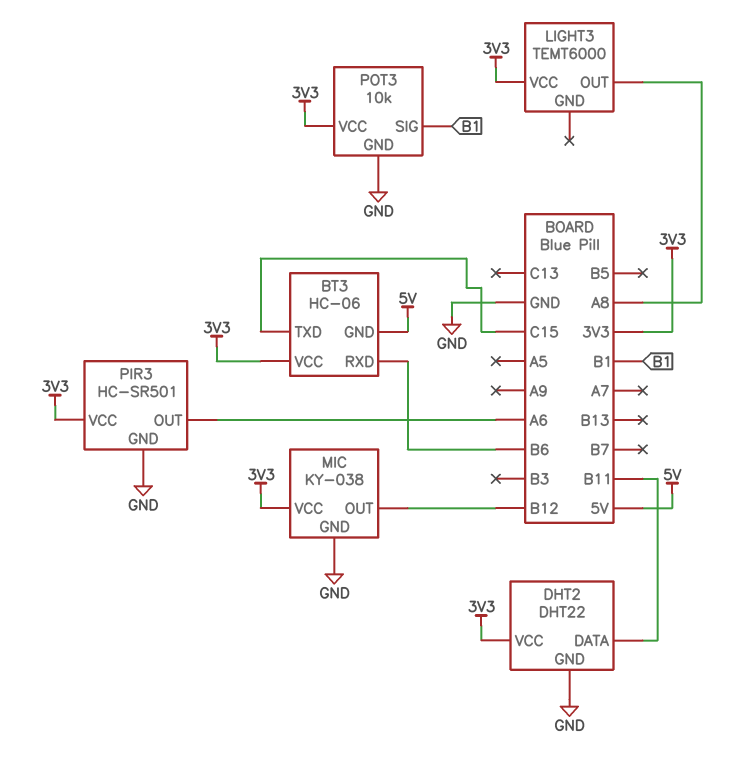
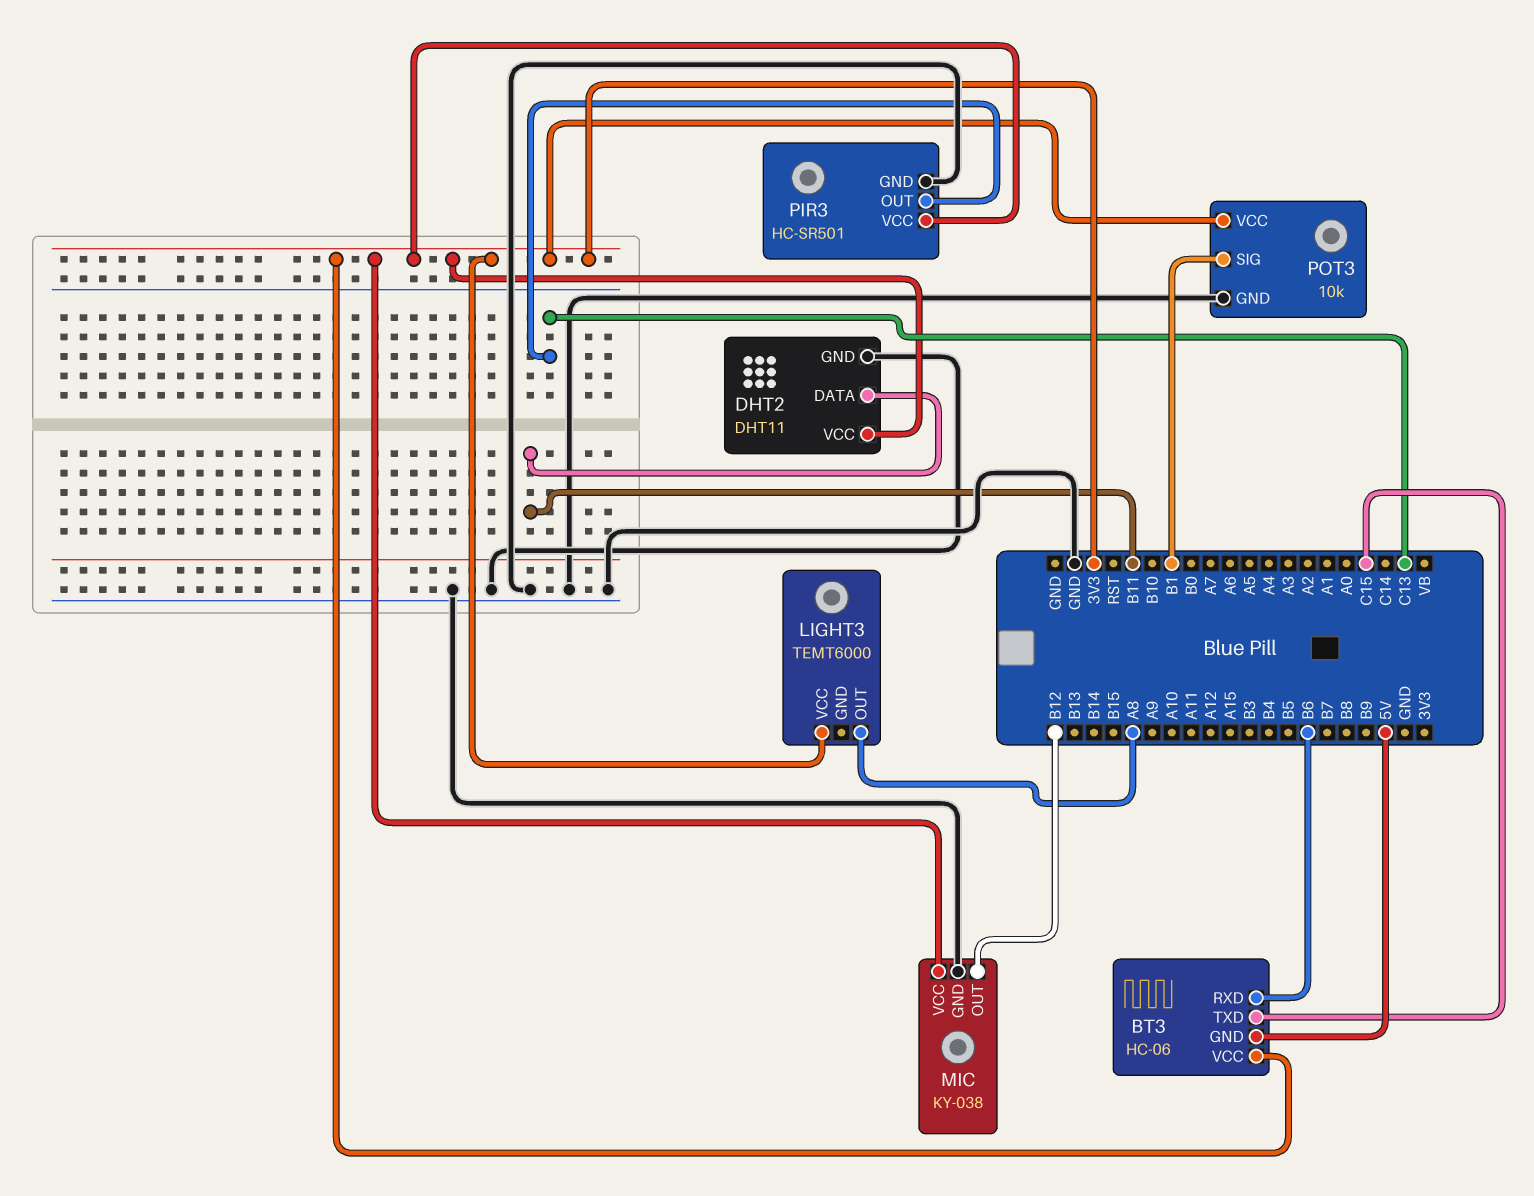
DHT2: DHT22 -> DHT11
PIR3 pin OUT: A6 -> C13

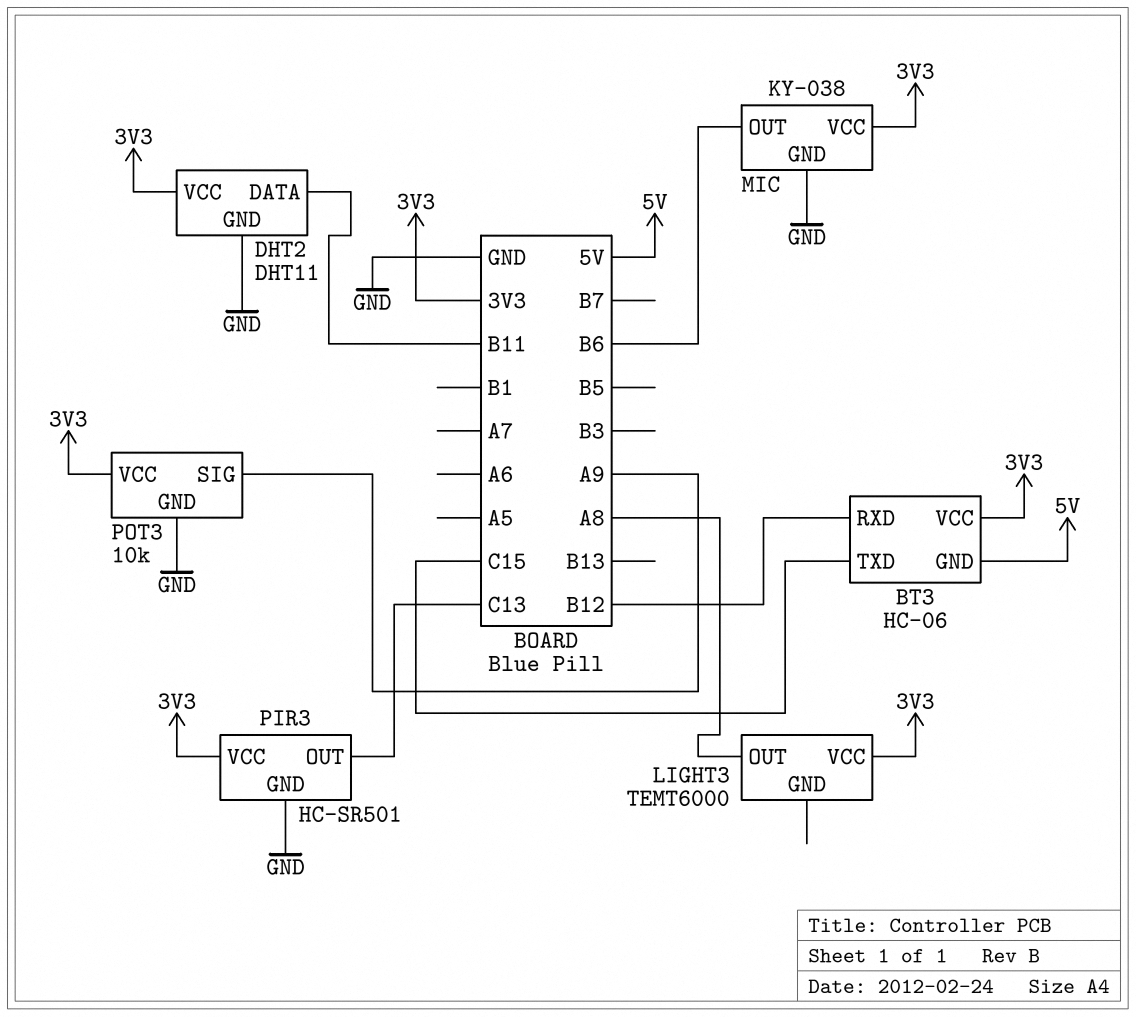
BT3 pin RXD: B6 -> B12
MIC pin OUT: B12 -> B6
POT3 pin SIG: B1 -> A9

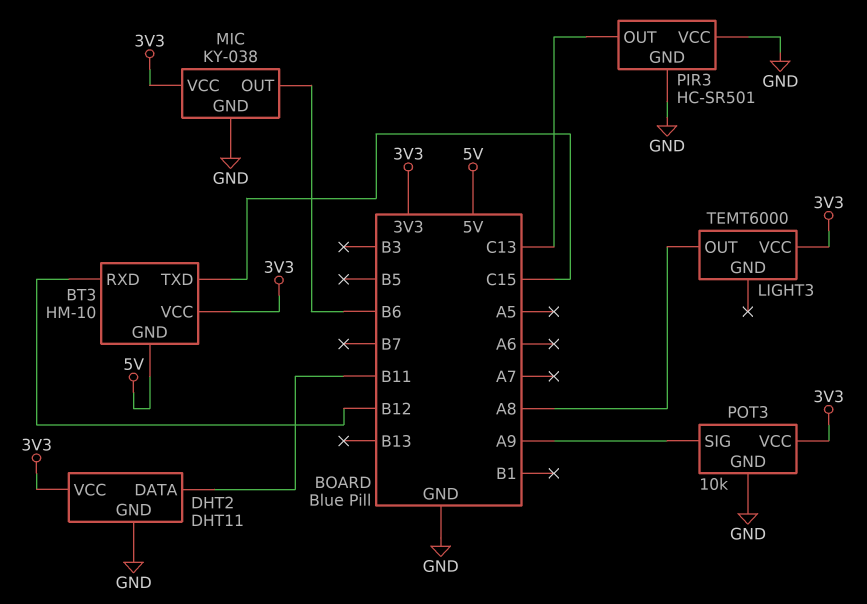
BT3: HC-06 -> HM-10
PIR3 pin VCC: 3V3 -> GND

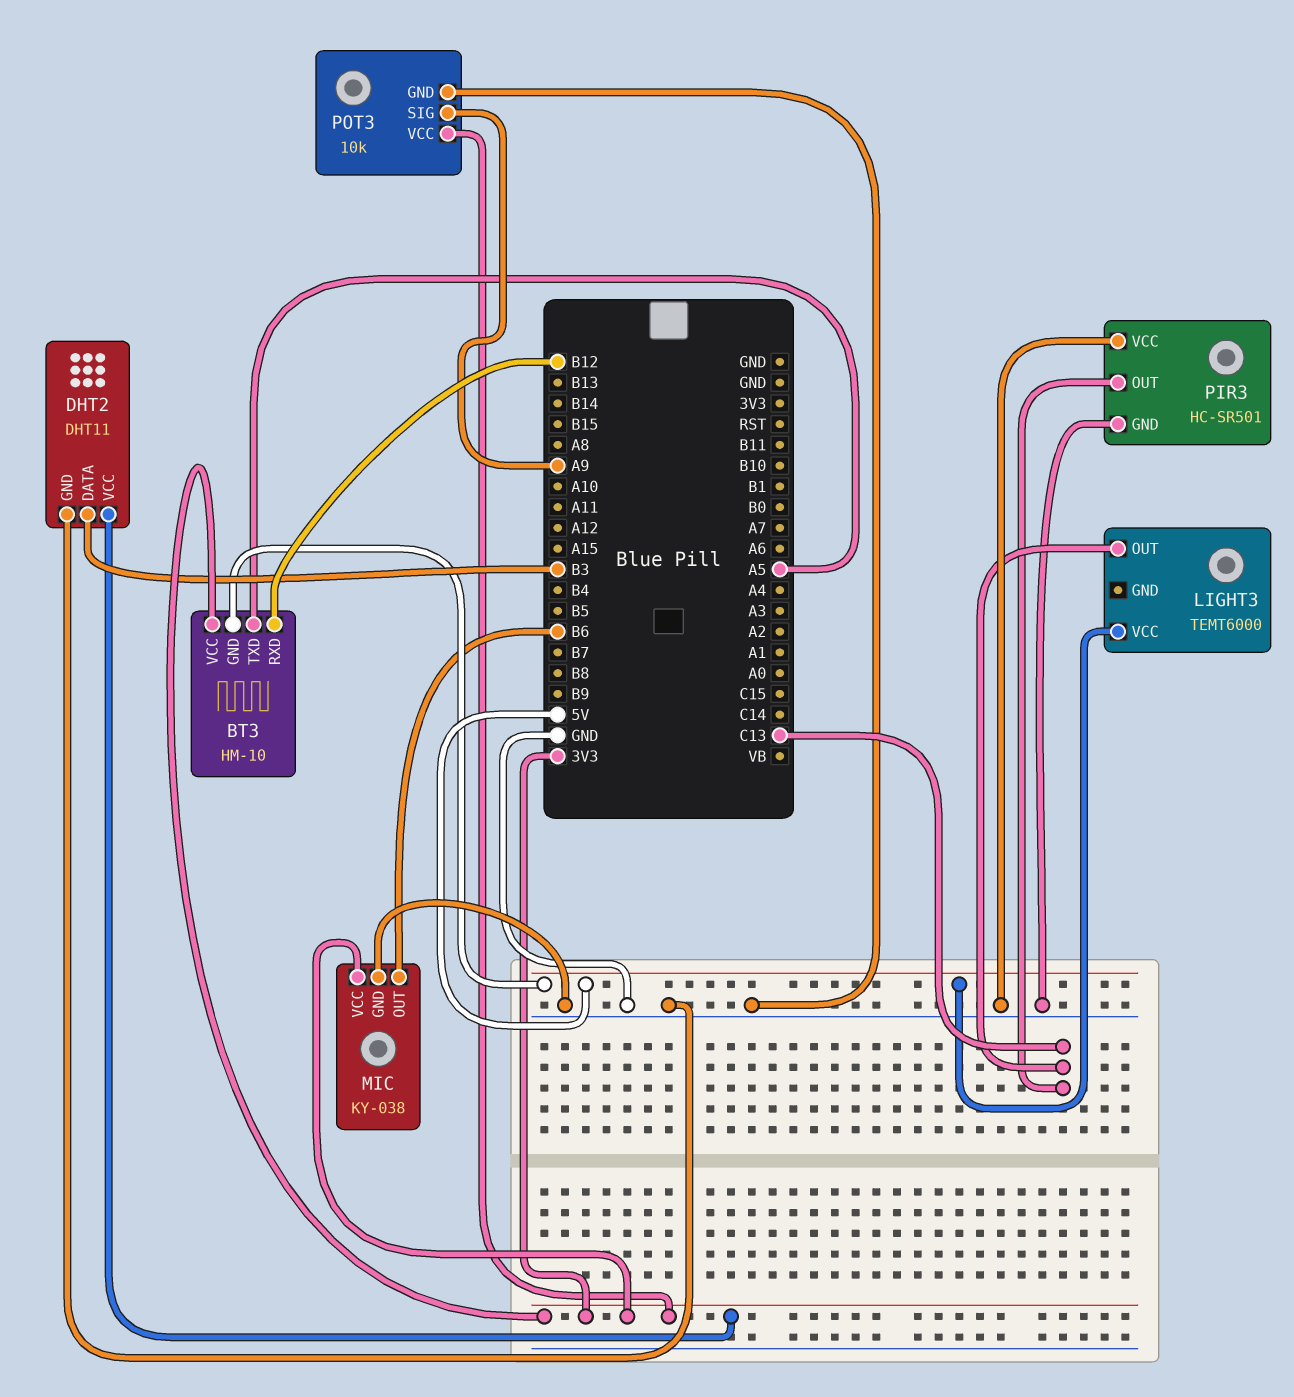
BT3 pin TXD: C15 -> A5
DHT2 pin DATA: B11 -> B3
LIGHT3 pin OUT: A8 -> C13
LIGHT3 pin VCC: 3V3 -> 5V

